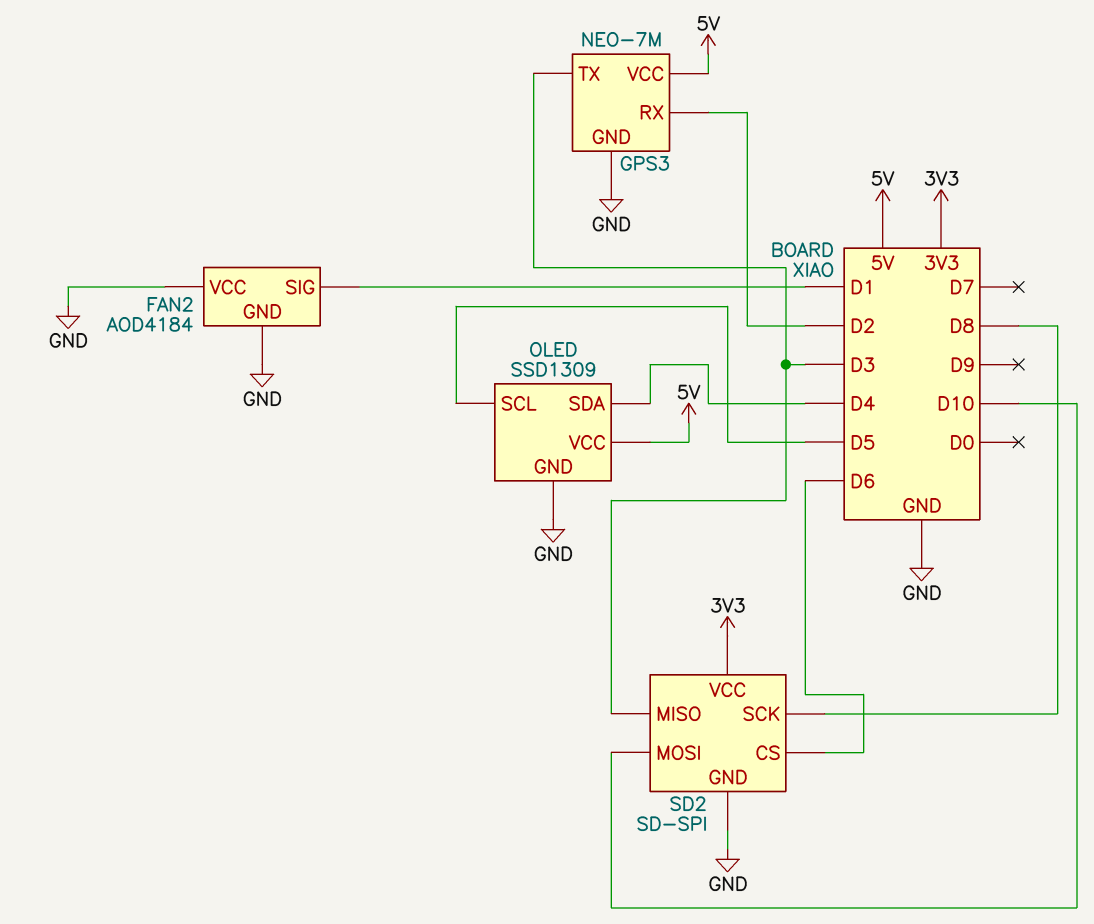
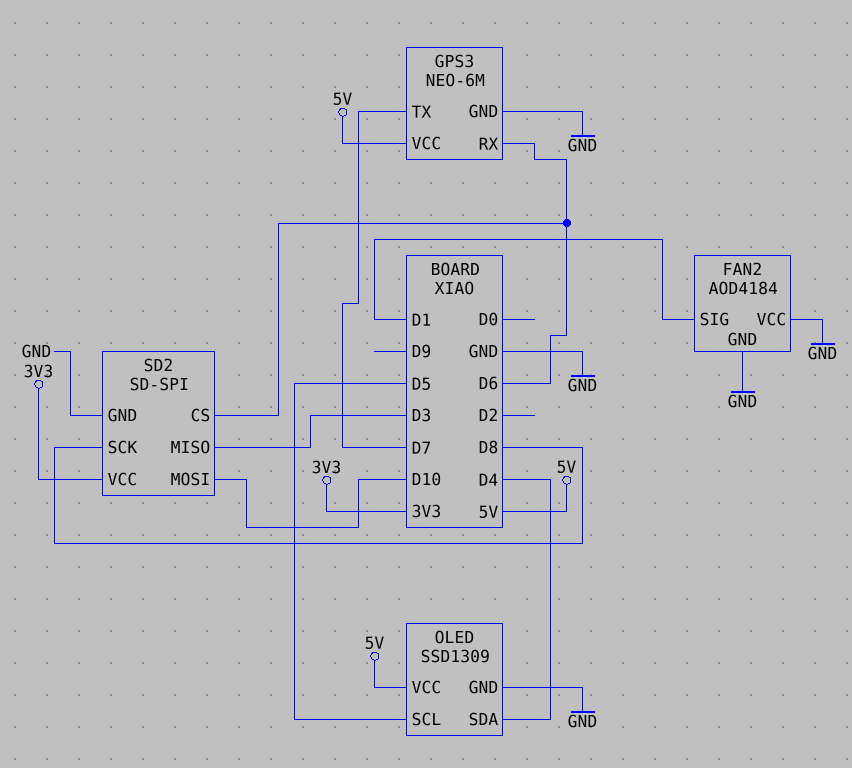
GPS3: NEO-7M -> NEO-6M
GPS3 pin RX: D2 -> D6
GPS3 pin TX: D3 -> D7

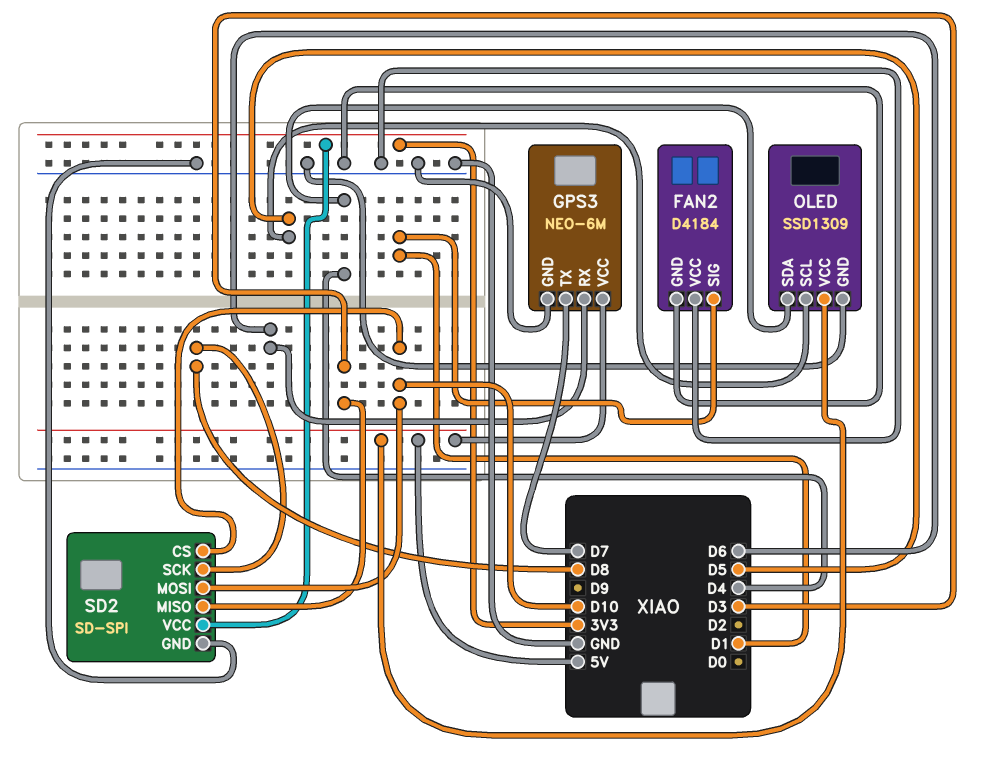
FAN2: AOD4184 -> D4184
SD2 pin CS: D6 -> D10

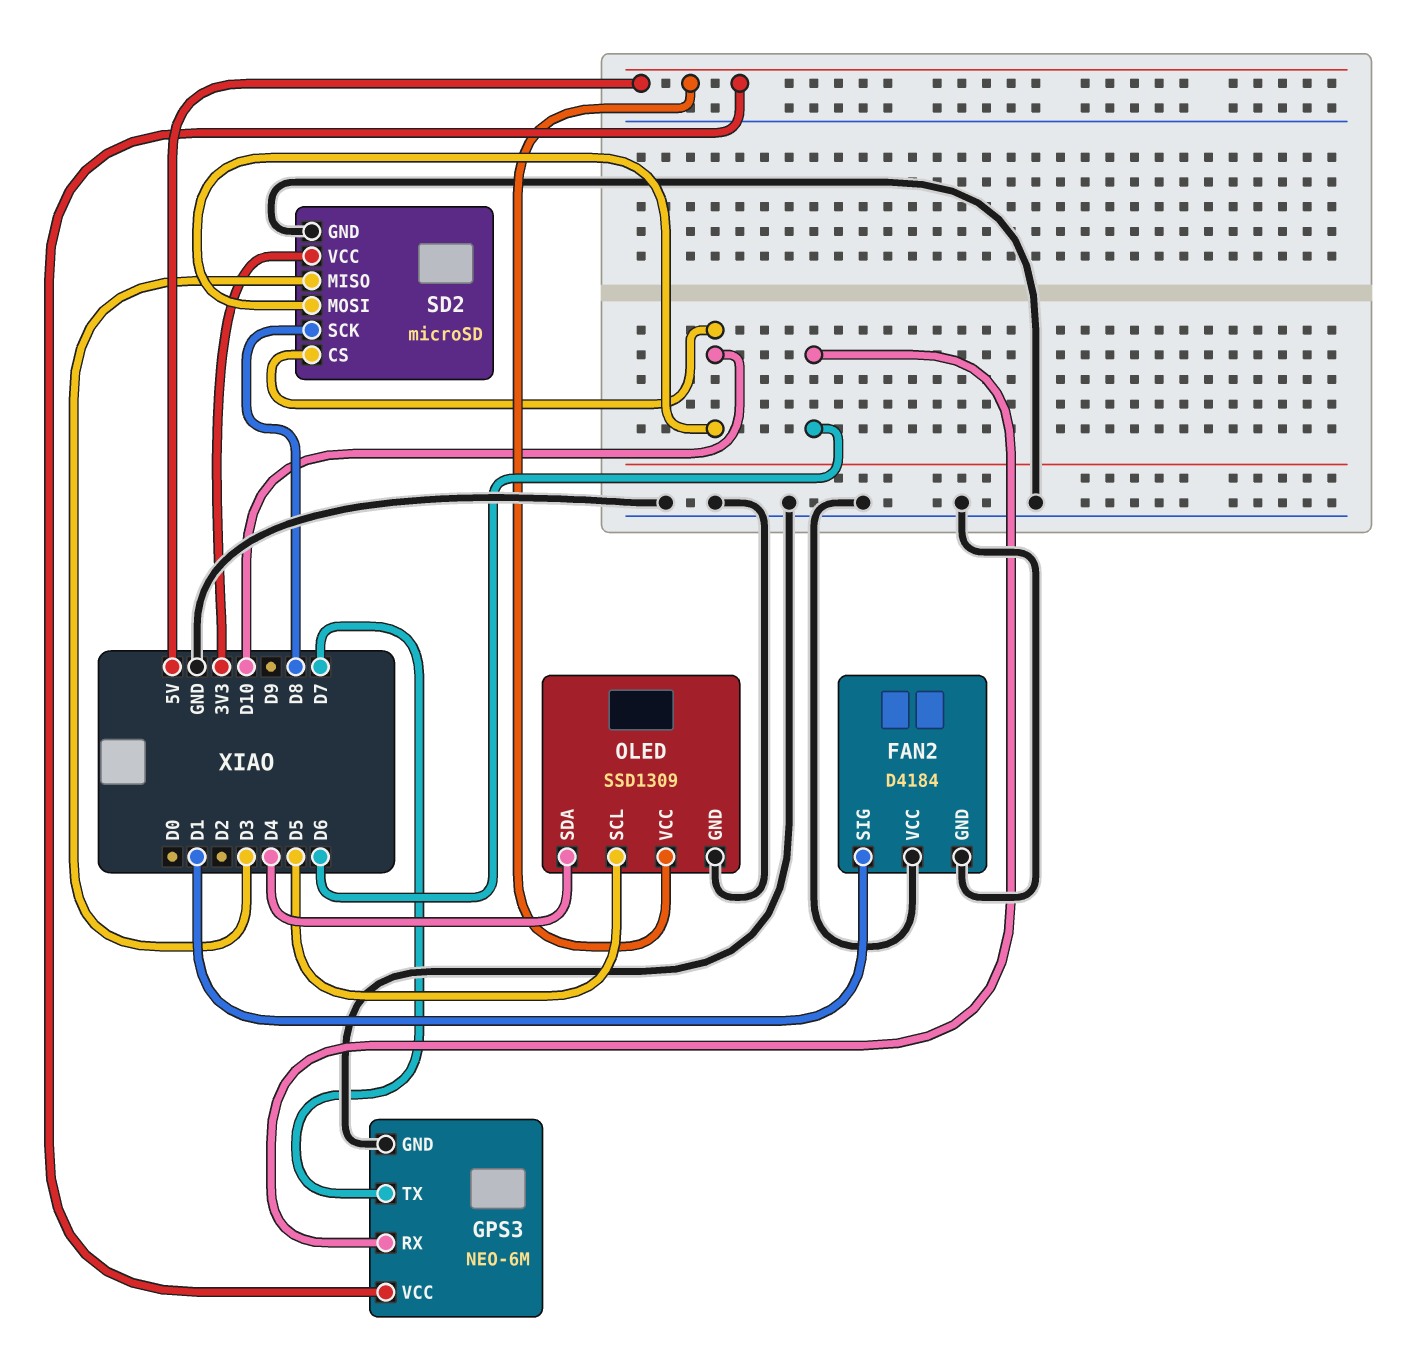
SD2: SD-SPI -> microSD

